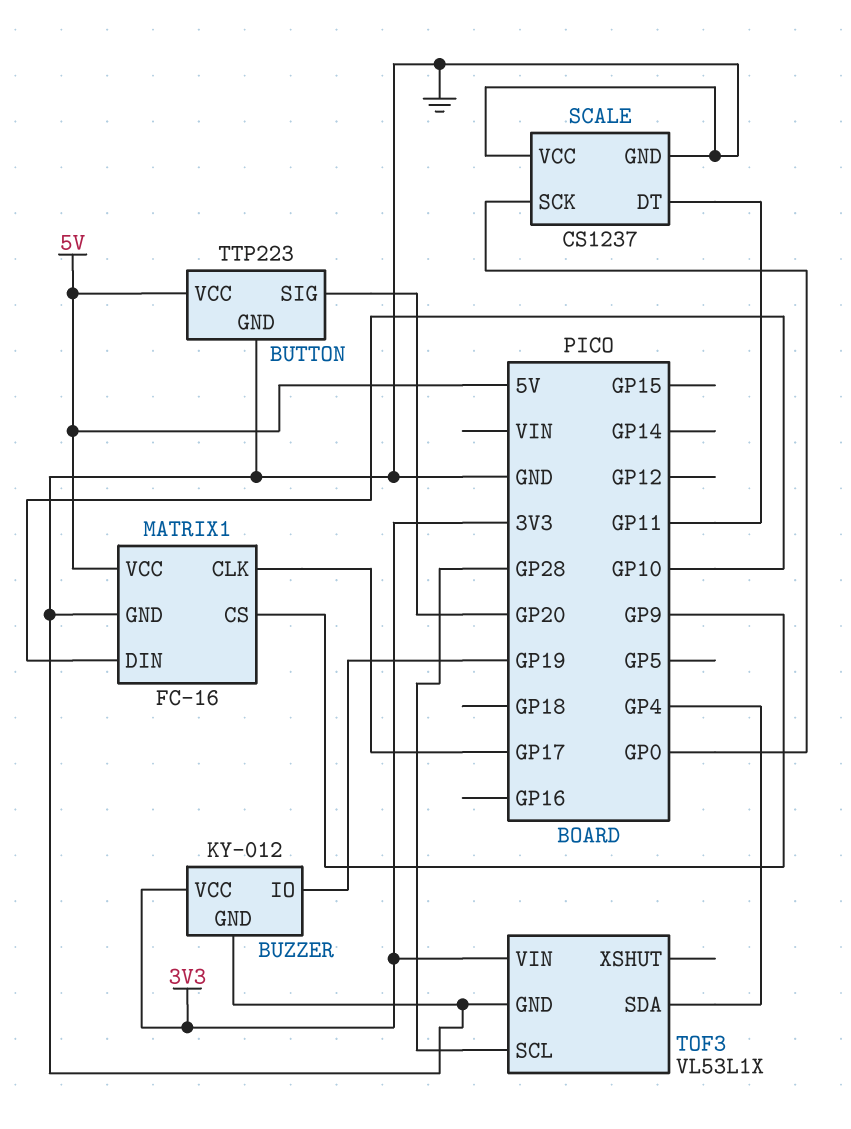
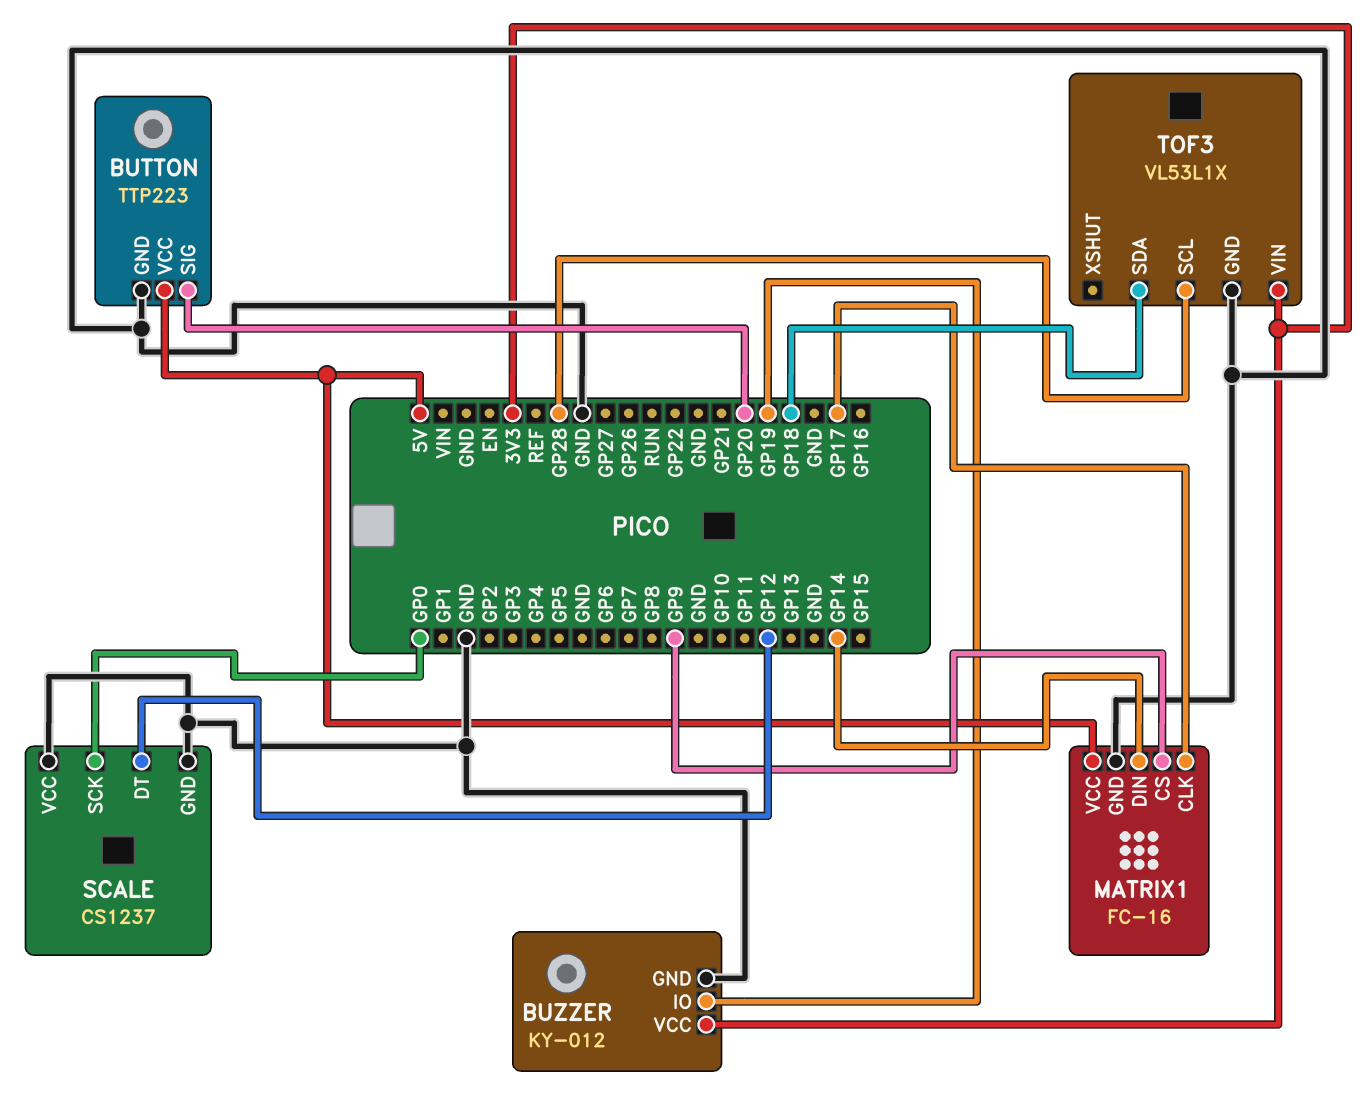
MATRIX1 pin DIN: GP10 -> GP14
SCALE pin DT: GP11 -> GP12
TOF3 pin SDA: GP4 -> GP18

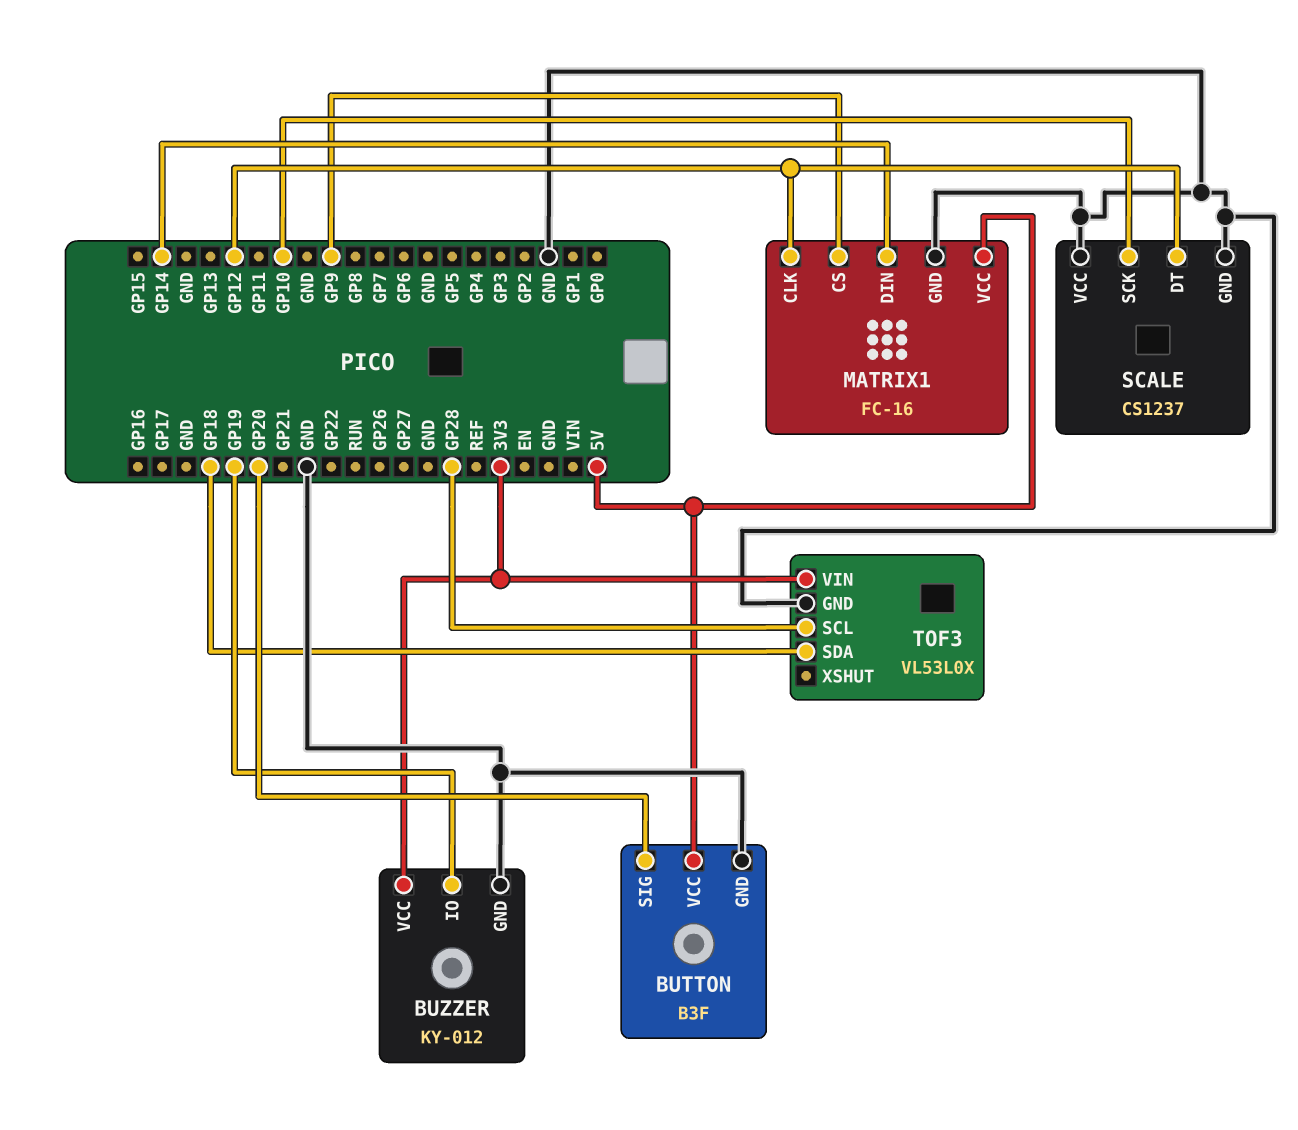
BUTTON: TTP223 -> B3F
MATRIX1 pin CLK: GP17 -> GP12
SCALE pin SCK: GP0 -> GP10
TOF3: VL53L1X -> VL53L0X

